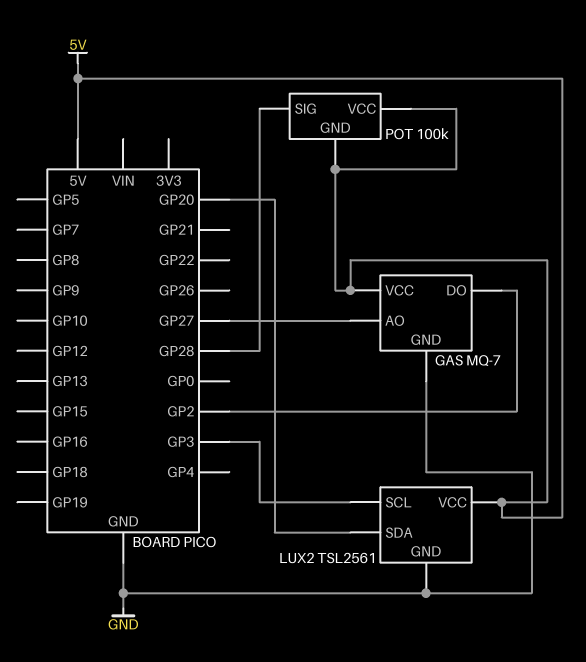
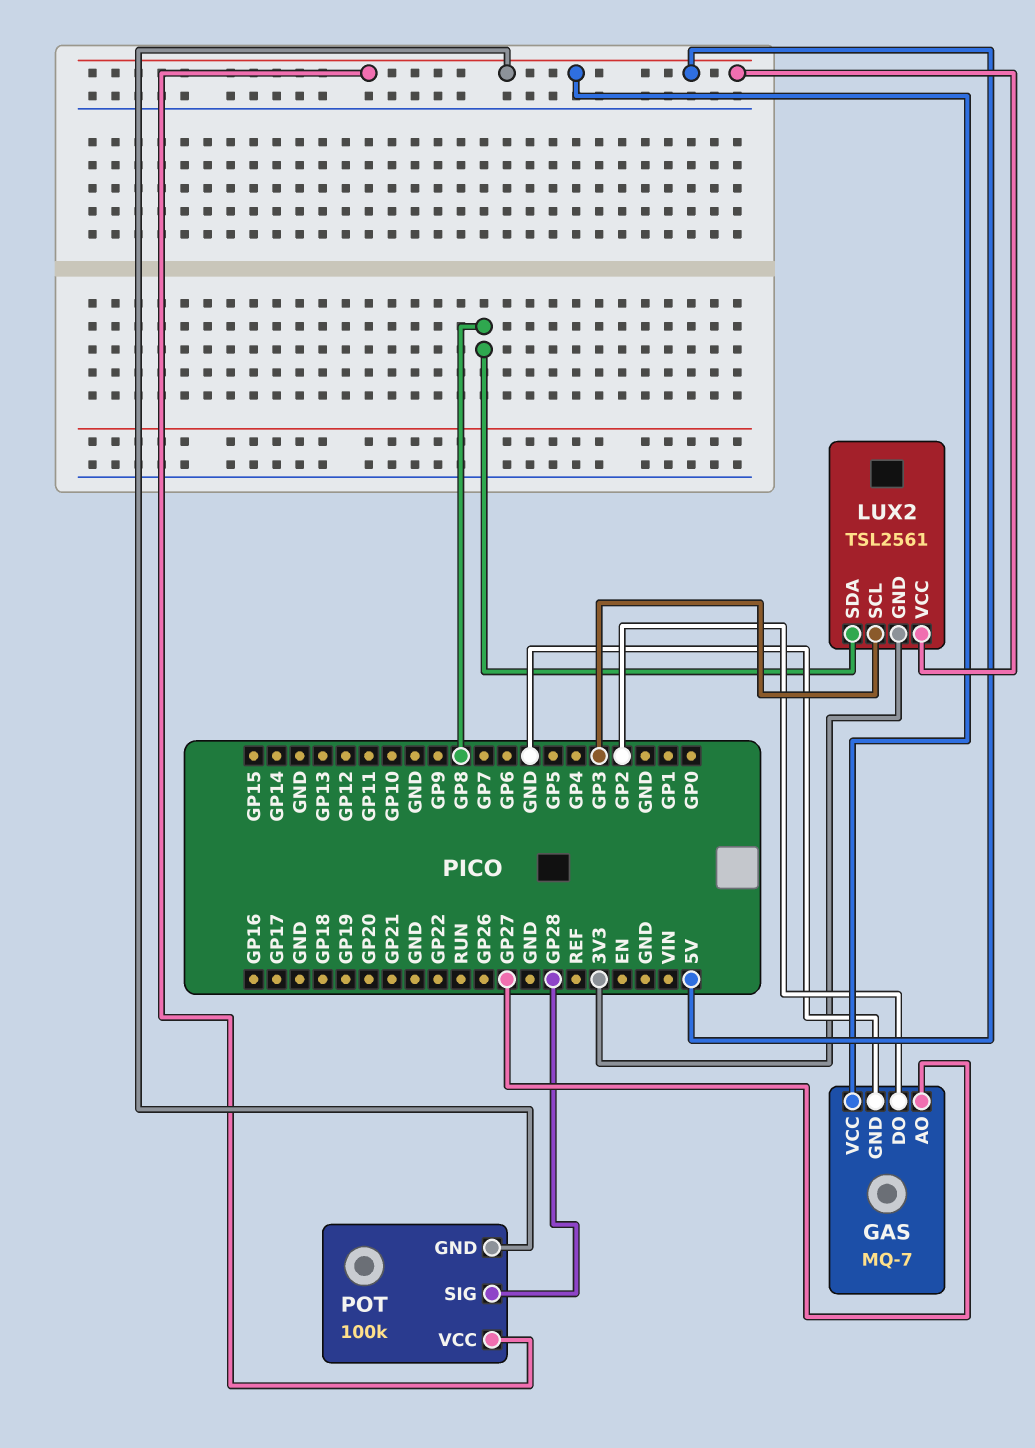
LUX2 pin GND: GND -> 3V3
LUX2 pin SDA: GP20 -> GP8

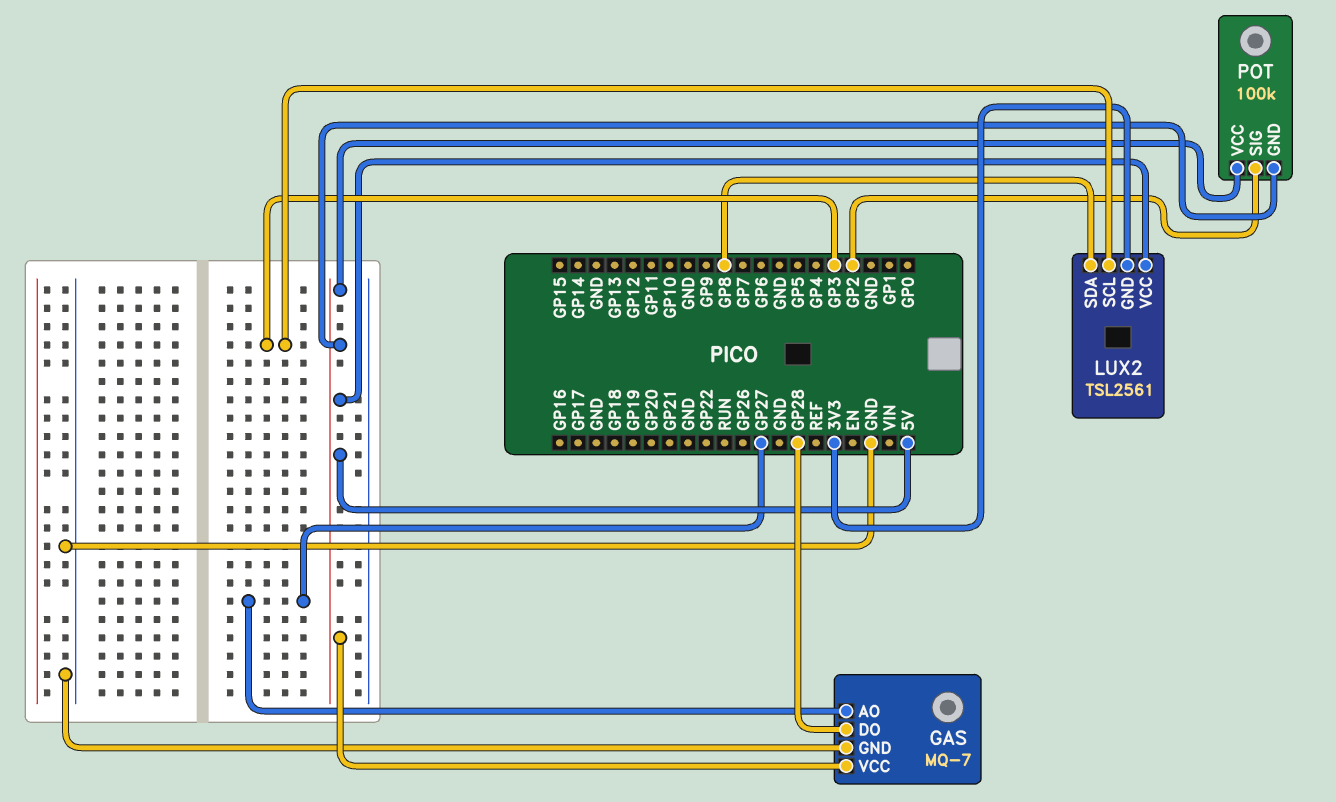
GAS pin DO: GP2 -> GP28
POT pin SIG: GP28 -> GP2

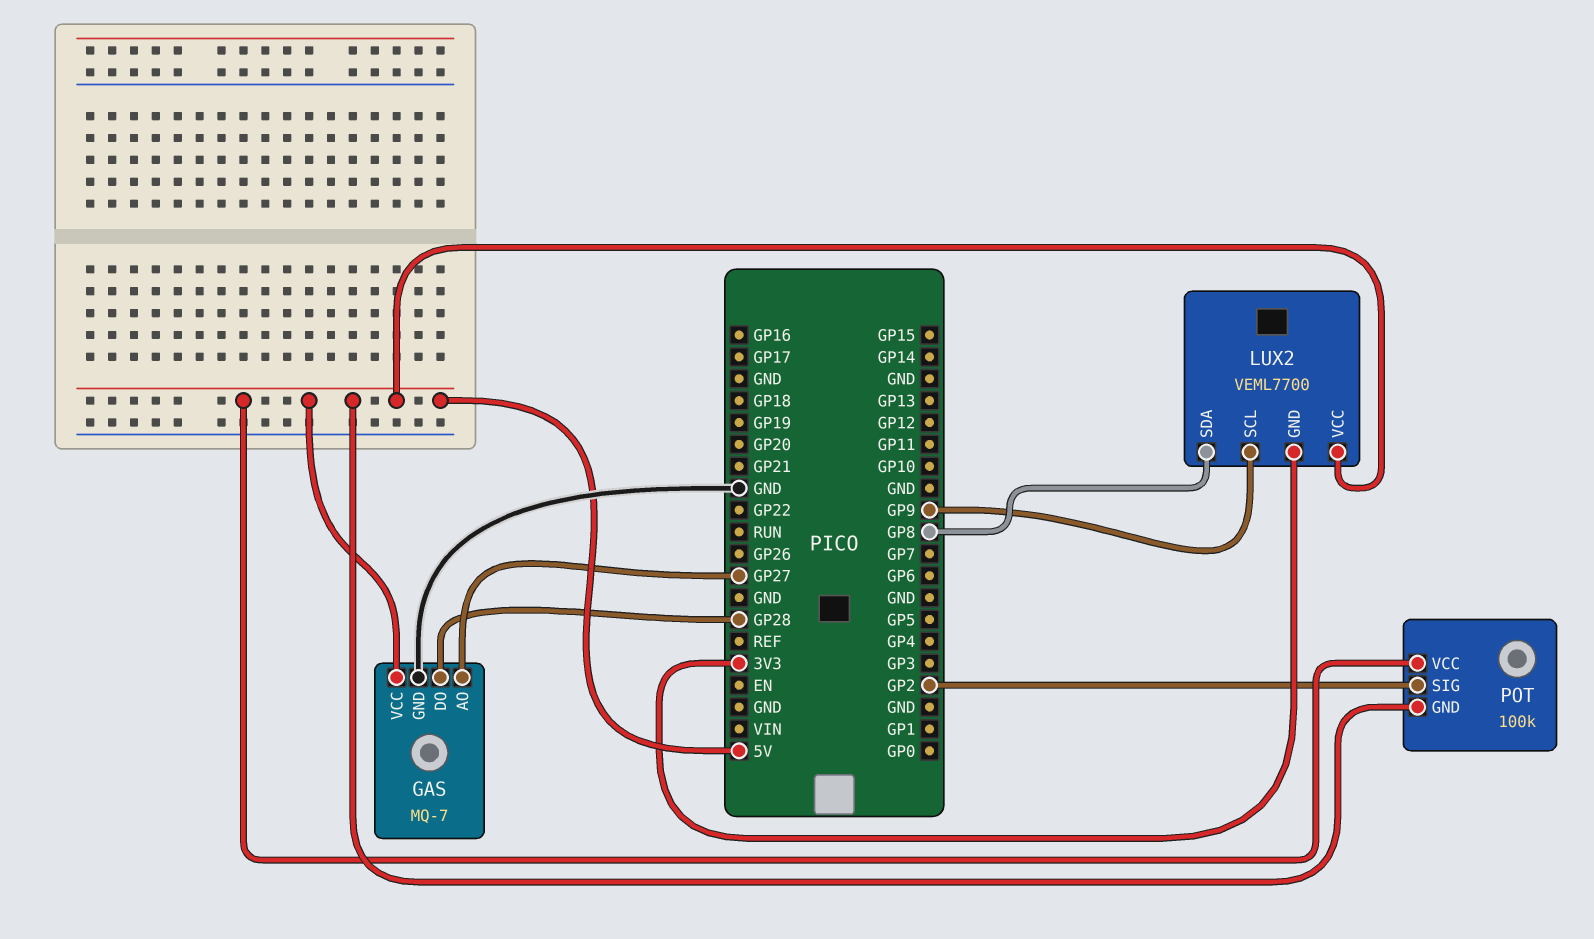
LUX2: TSL2561 -> VEML7700
LUX2 pin SCL: GP3 -> GP9

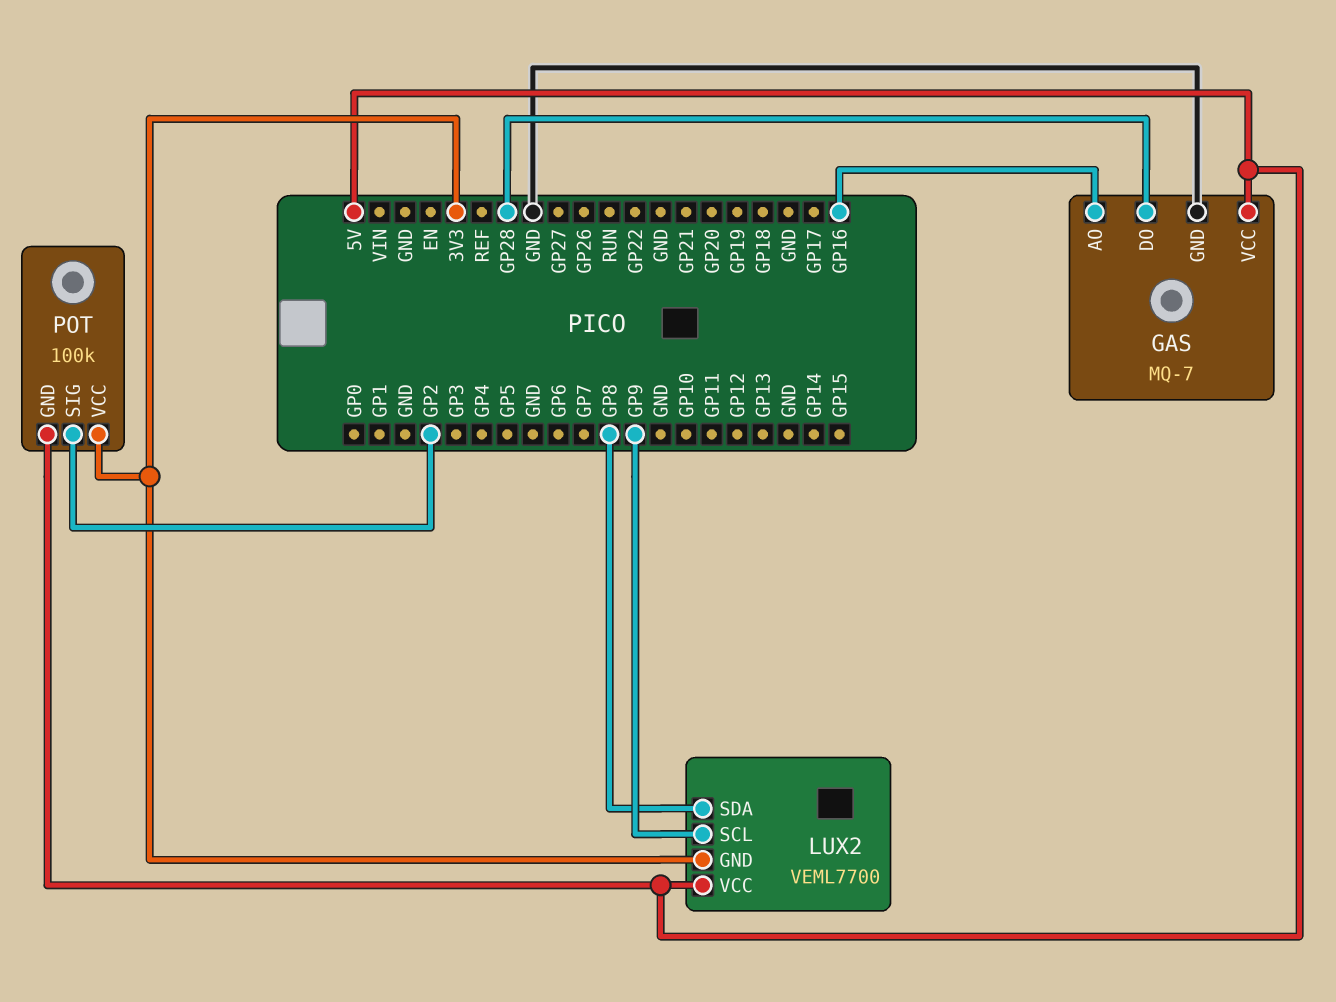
GAS pin AO: GP27 -> GP16
POT pin VCC: 5V -> 3V3

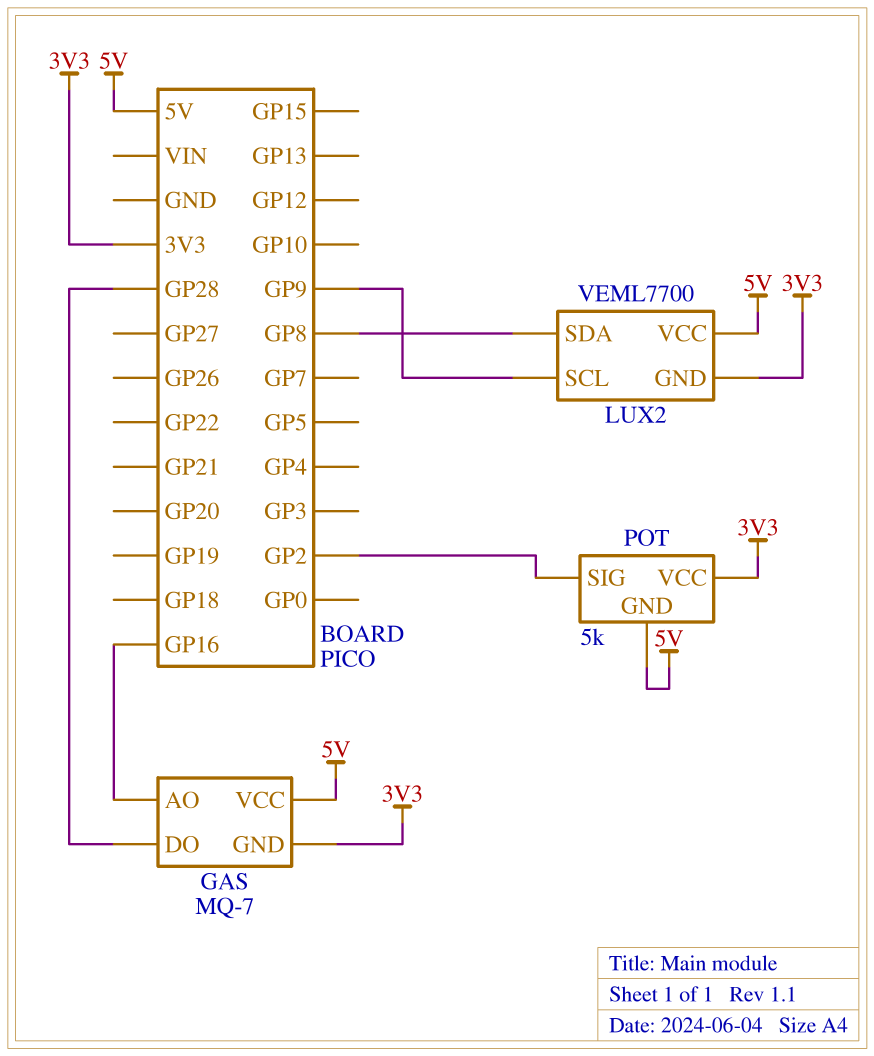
GAS pin GND: GND -> 3V3
POT: 100k -> 5k

